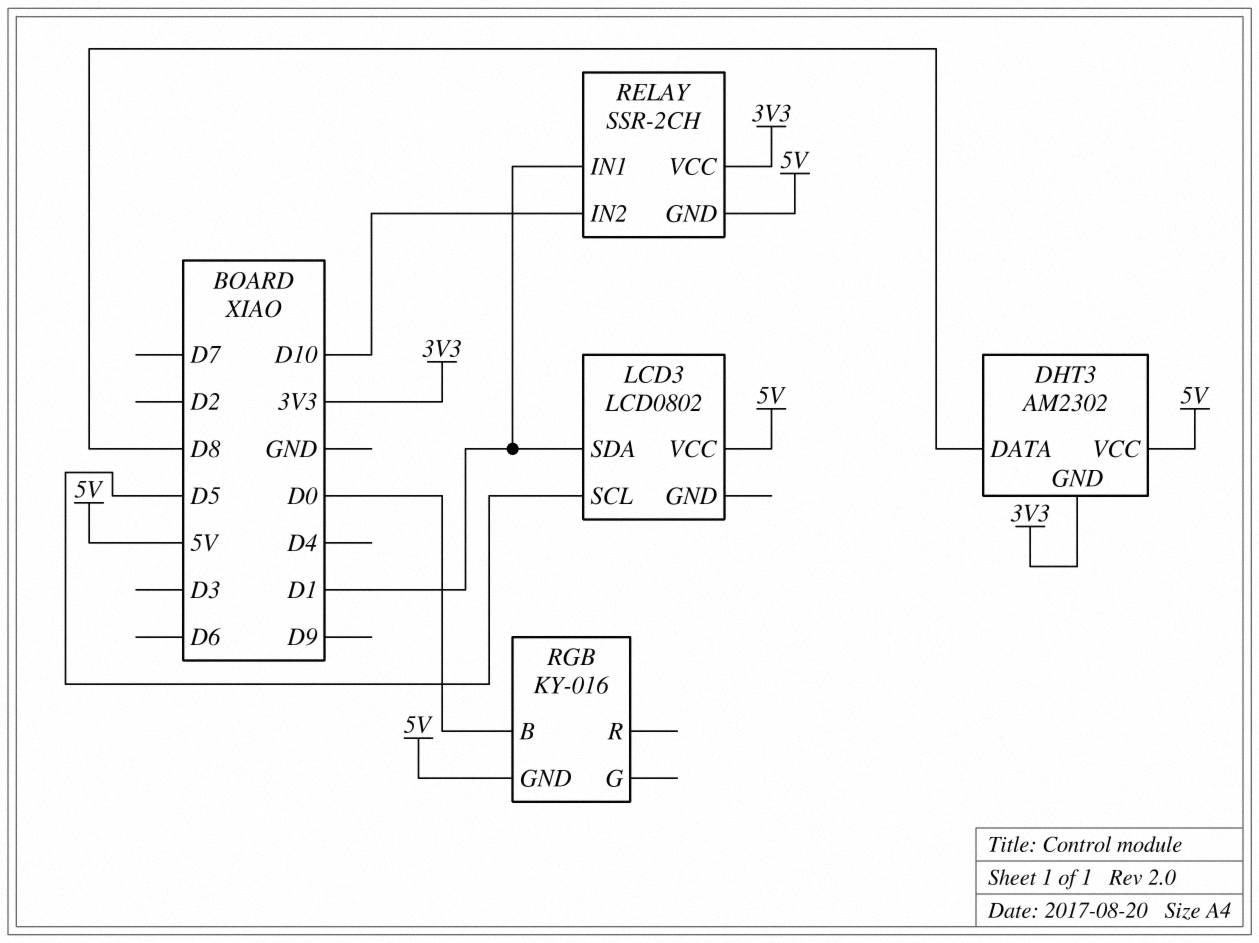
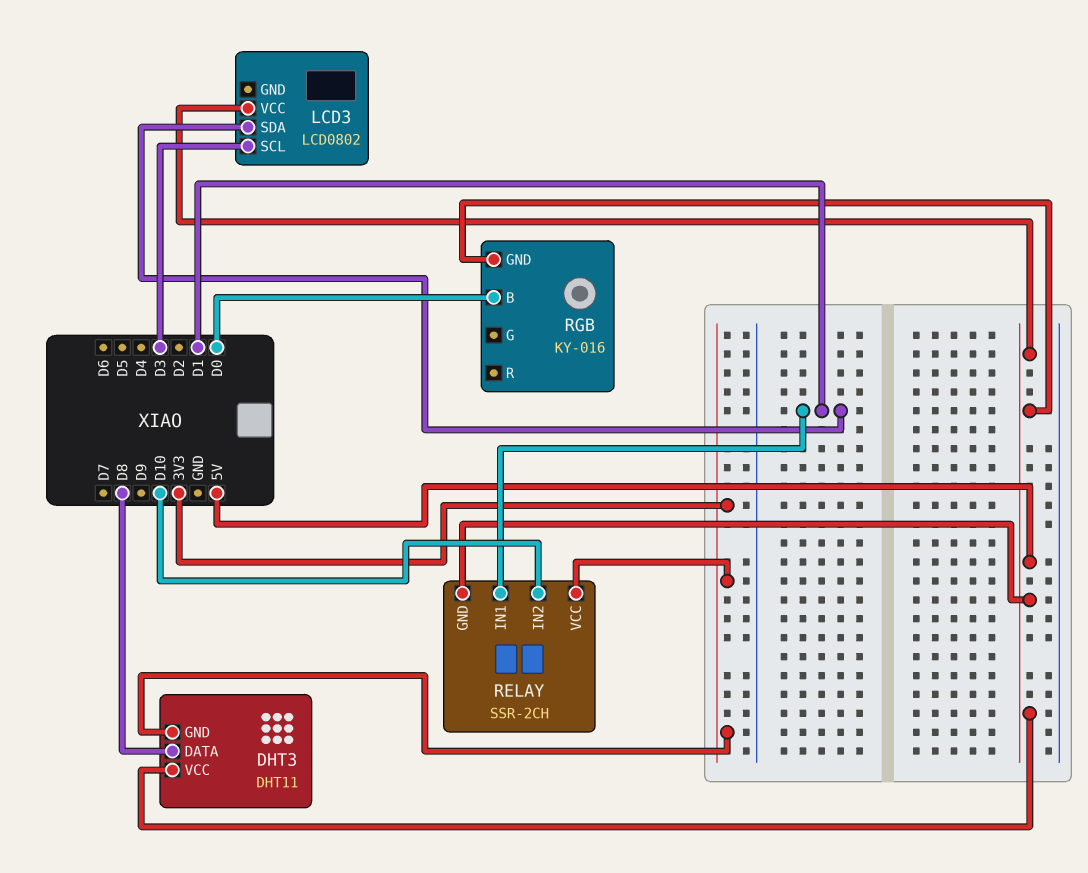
DHT3: AM2302 -> DHT11
LCD3 pin SCL: D5 -> D3

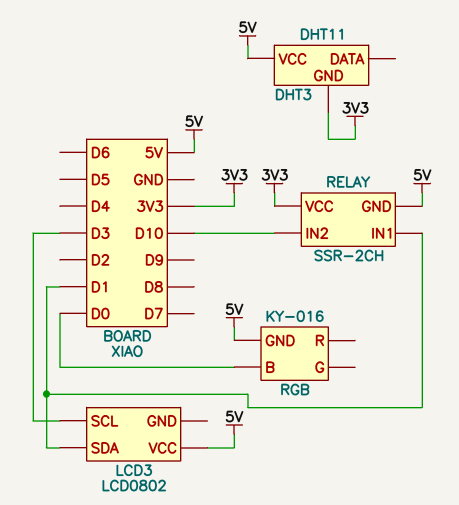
DHT3 pin DATA: D8 -> none

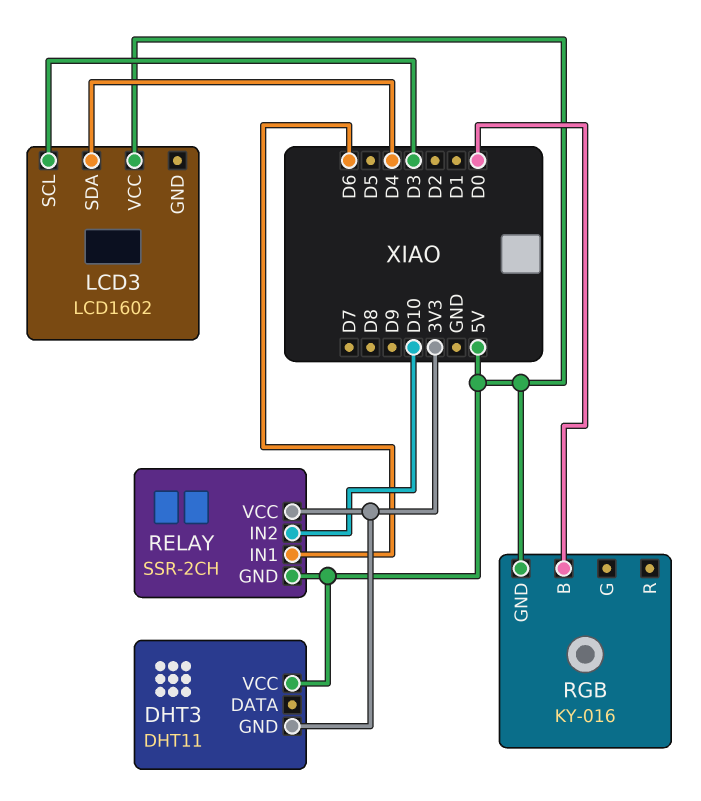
LCD3: LCD0802 -> LCD1602
LCD3 pin SDA: D1 -> D4
RELAY pin IN1: D1 -> D6

